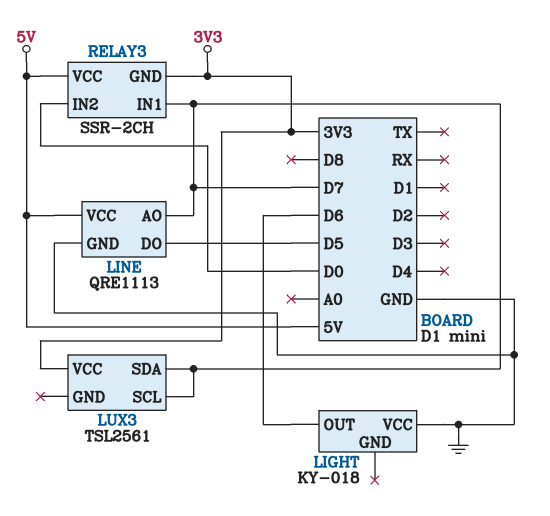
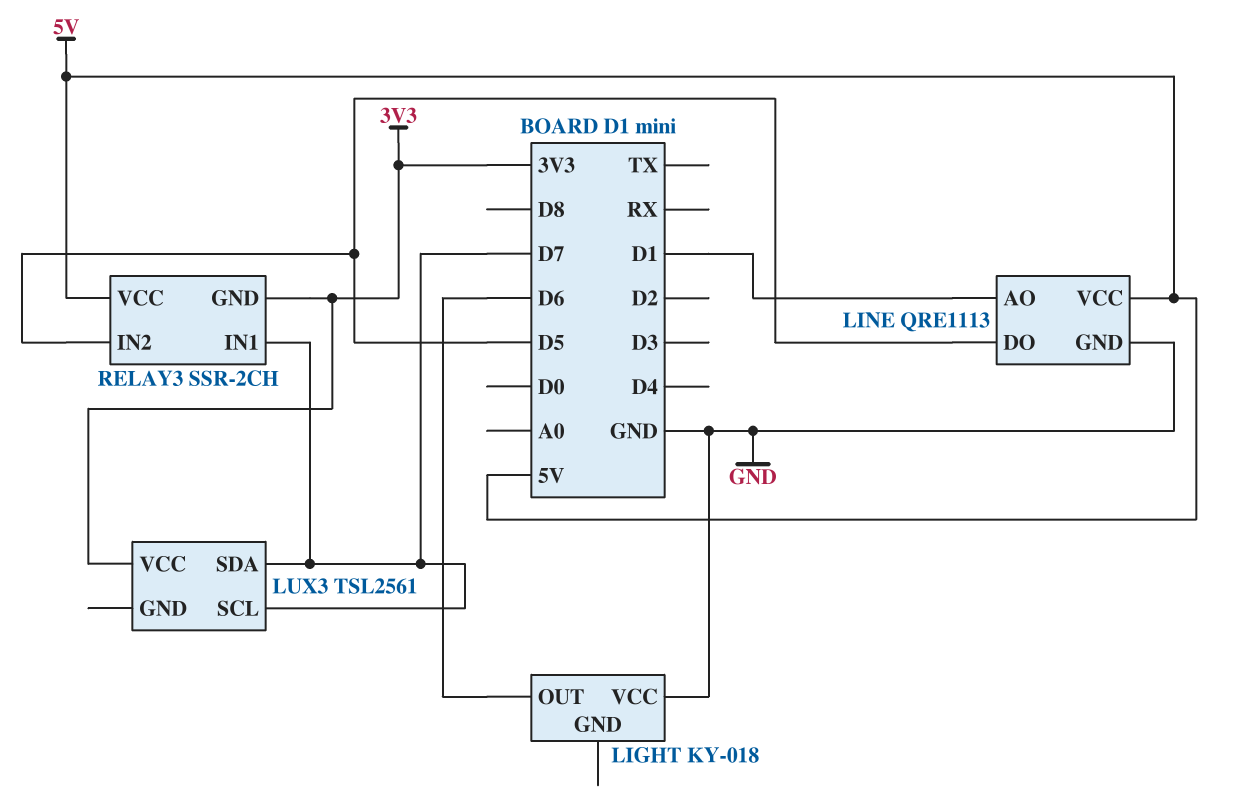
LINE pin AO: D7 -> D1
RELAY3 pin IN2: D0 -> D5

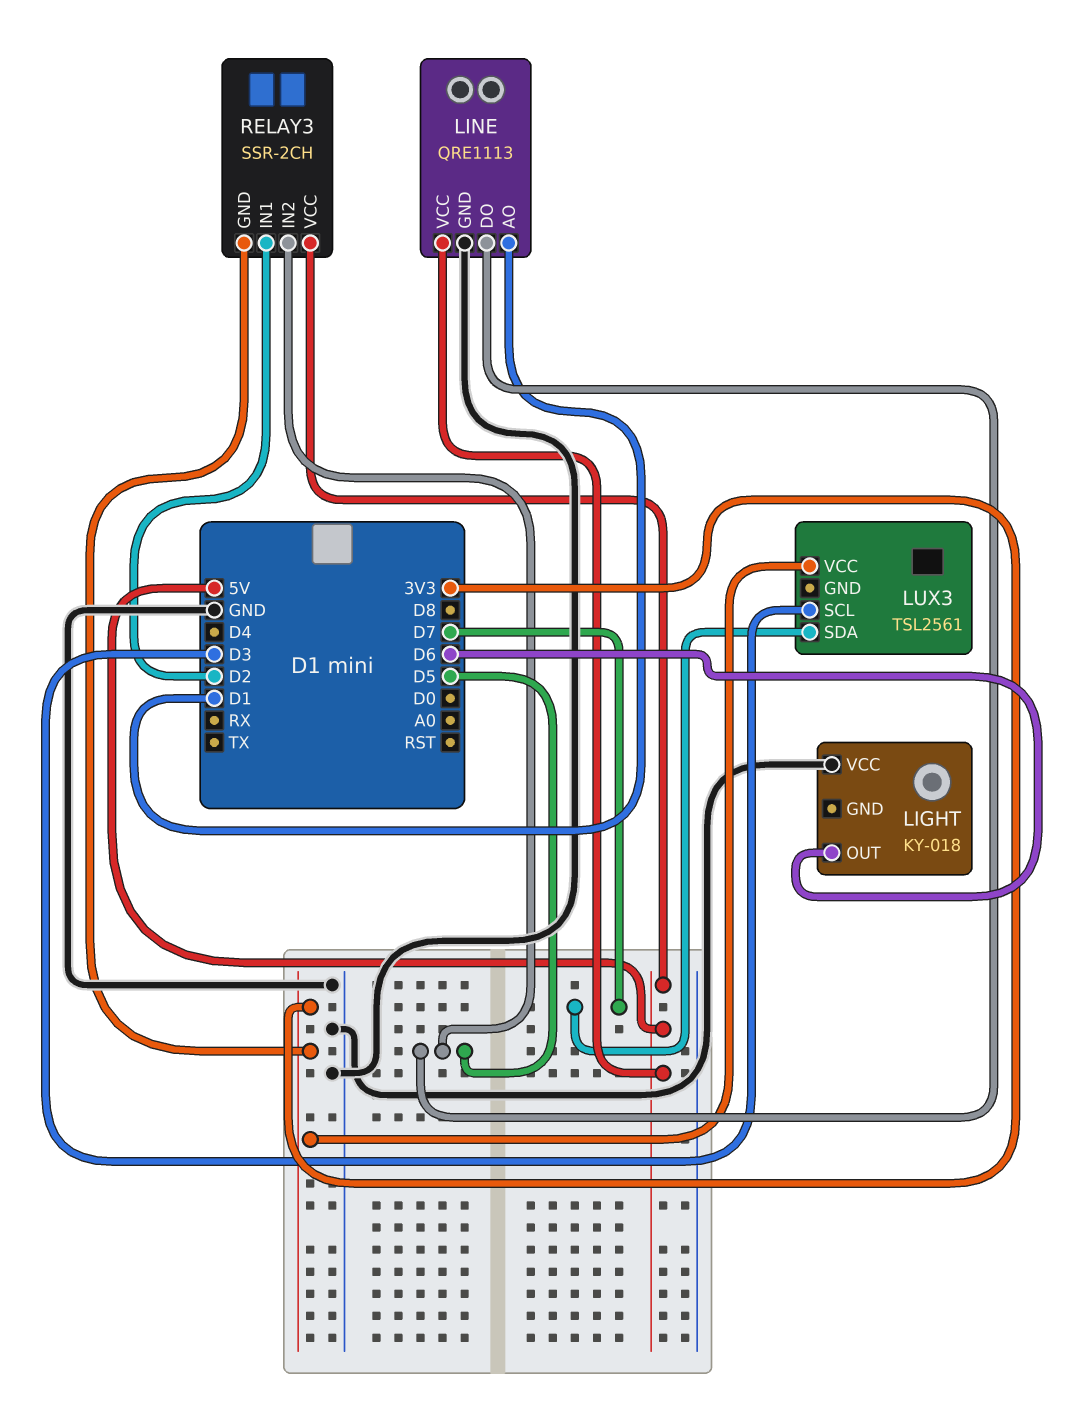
LUX3 pin SCL: D7 -> D3
RELAY3 pin IN1: D7 -> D2

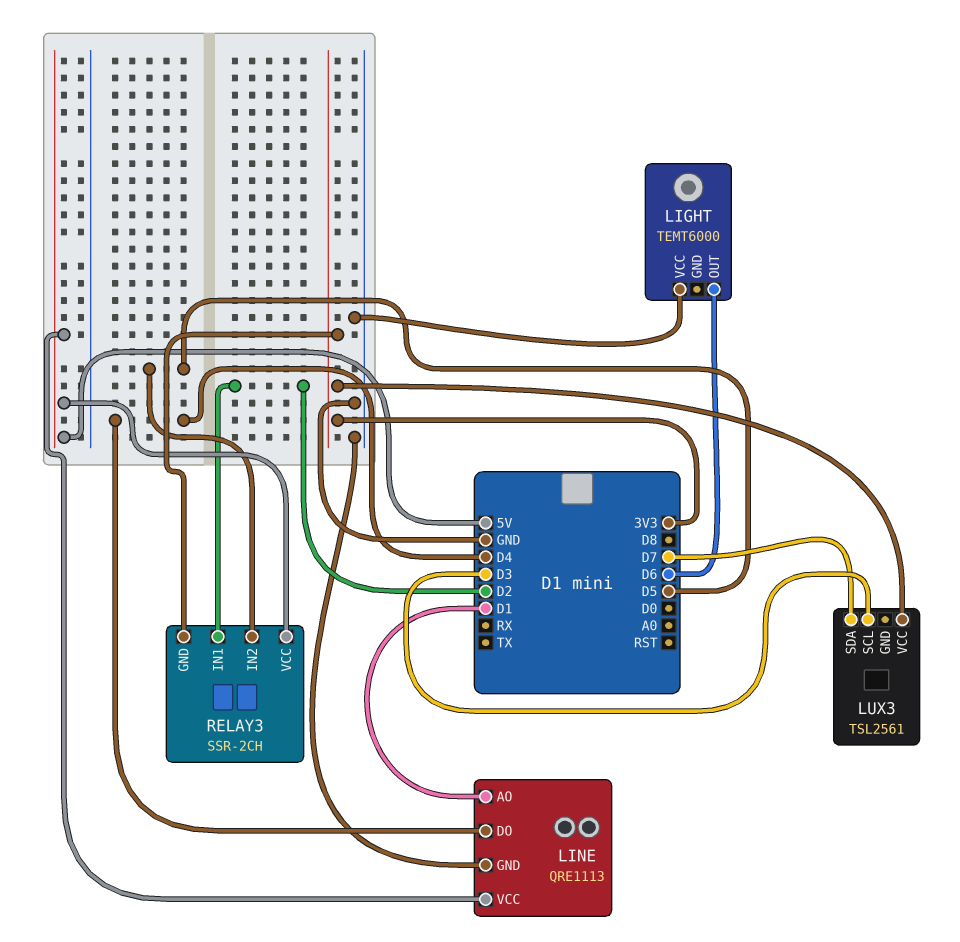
LIGHT: KY-018 -> TEMT6000
LINE pin DO: D5 -> D4

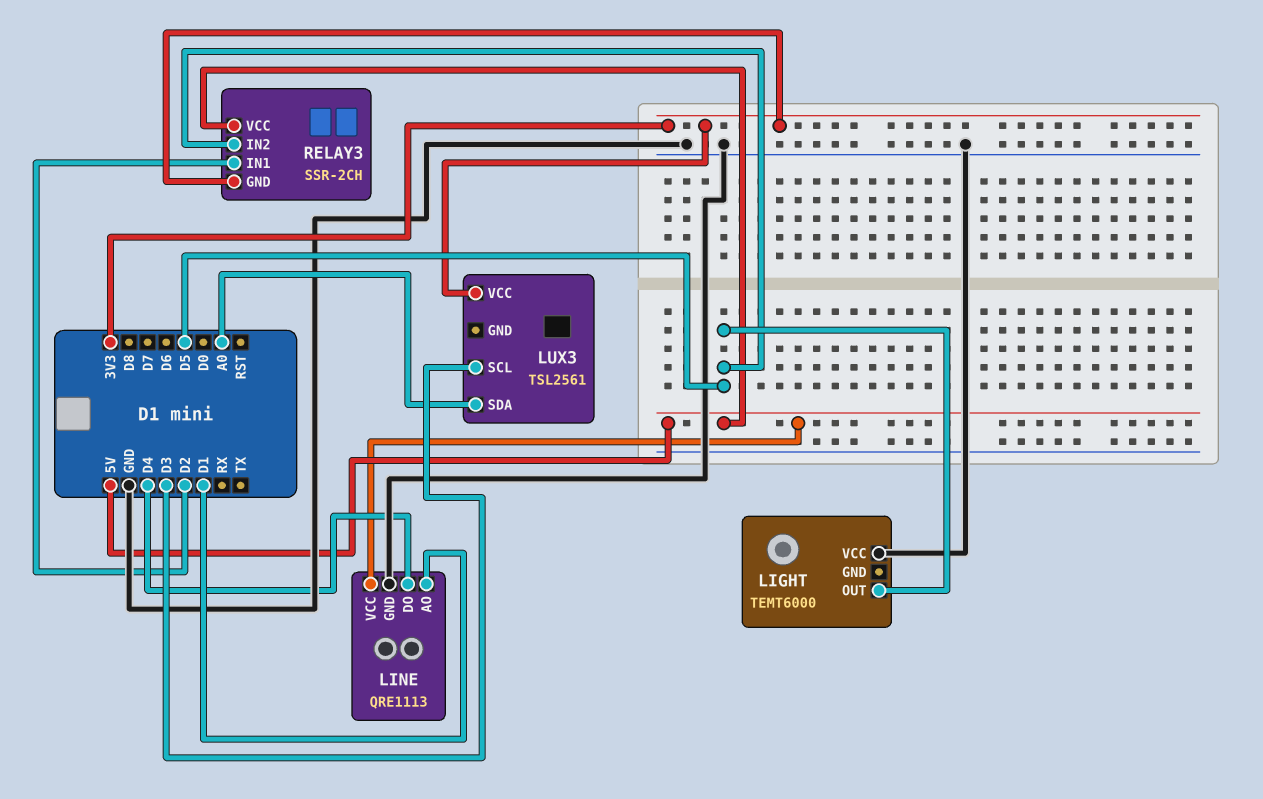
LIGHT pin OUT: D6 -> D5
LUX3 pin SDA: D7 -> A0

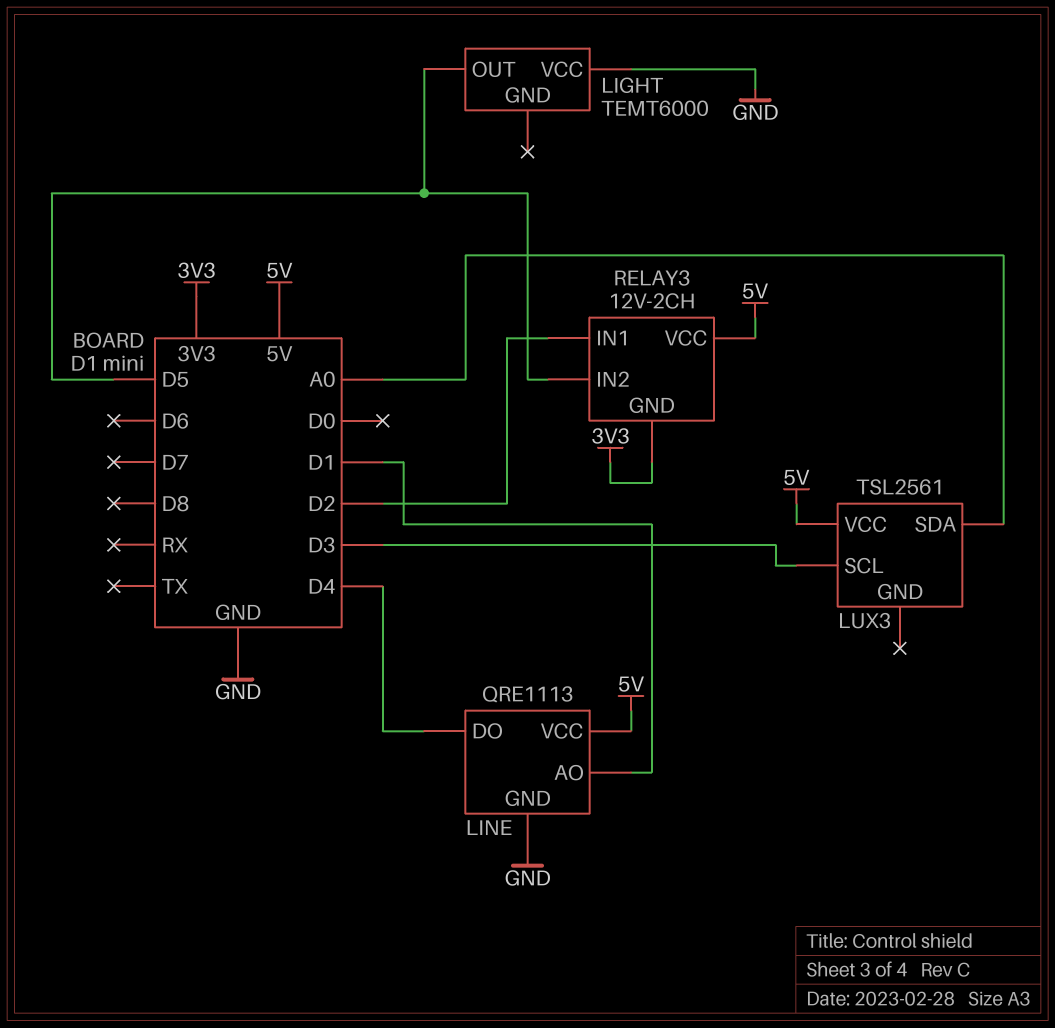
LUX3 pin VCC: 3V3 -> 5V
RELAY3: SSR-2CH -> 12V-2CH

